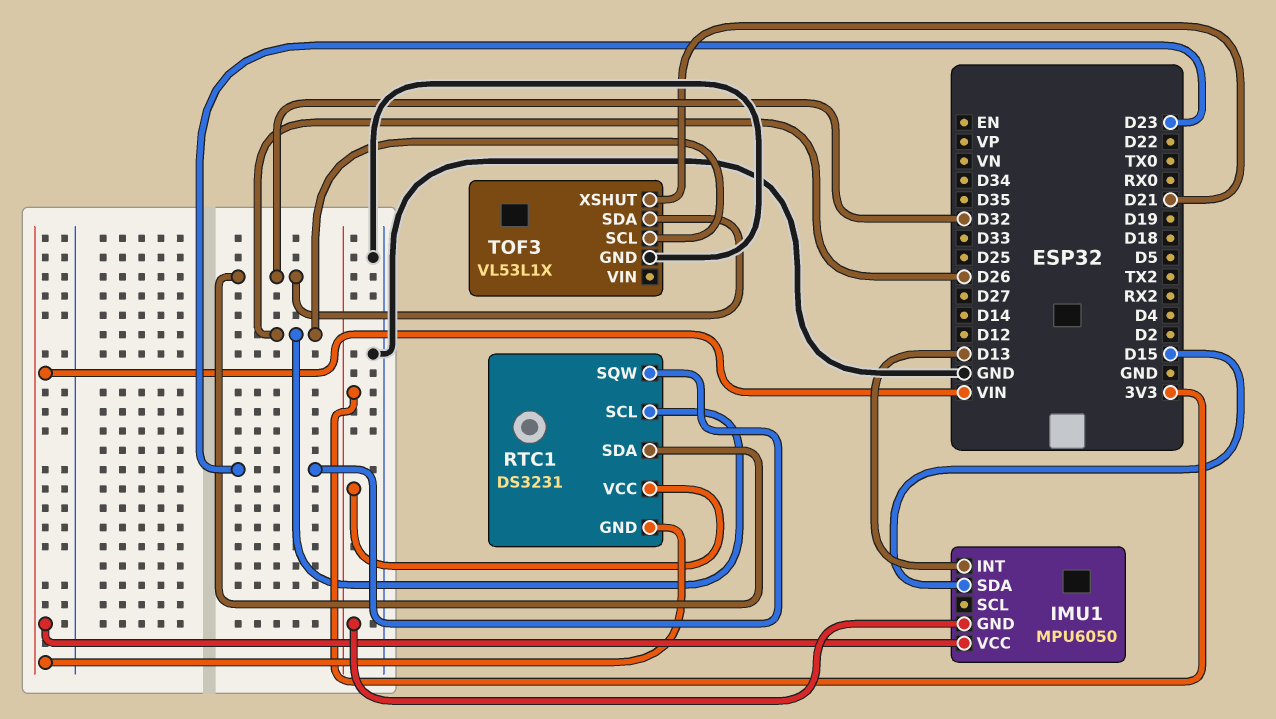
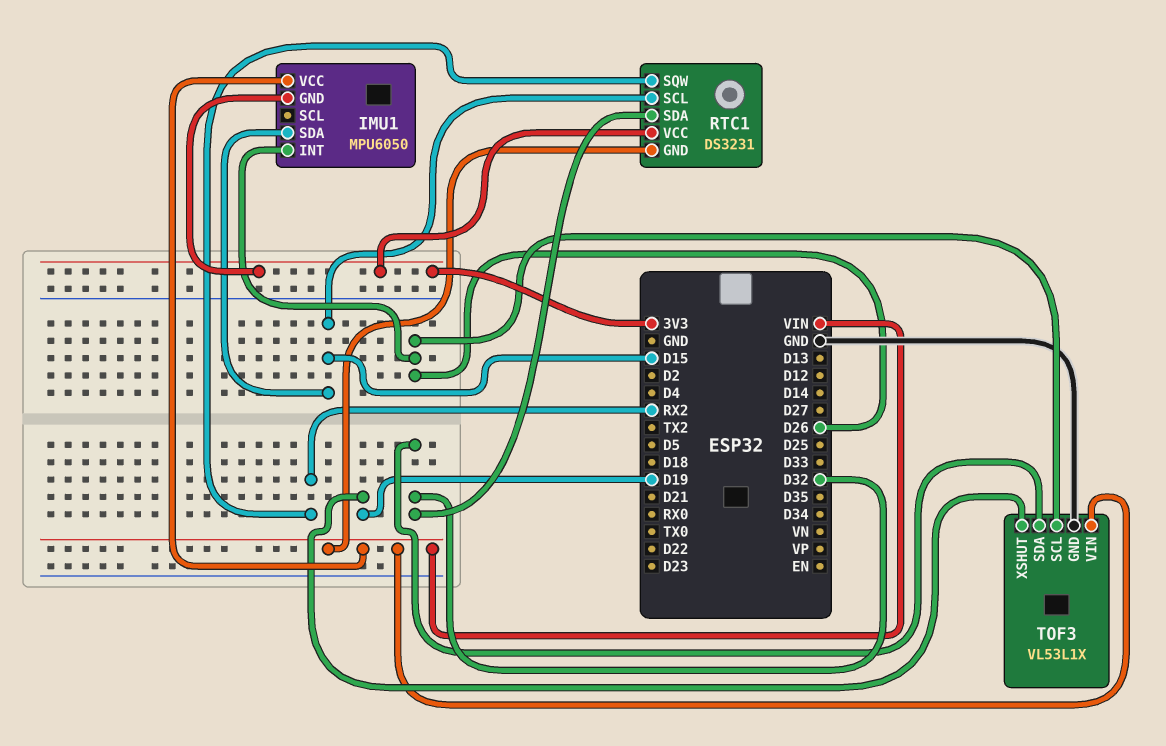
IMU1 pin INT: D13 -> D26
RTC1 pin SCL: D26 -> D15
RTC1 pin SQW: D23 -> RX2
TOF3 pin VIN: none -> VIN
TOF3 pin XSHUT: D21 -> D19

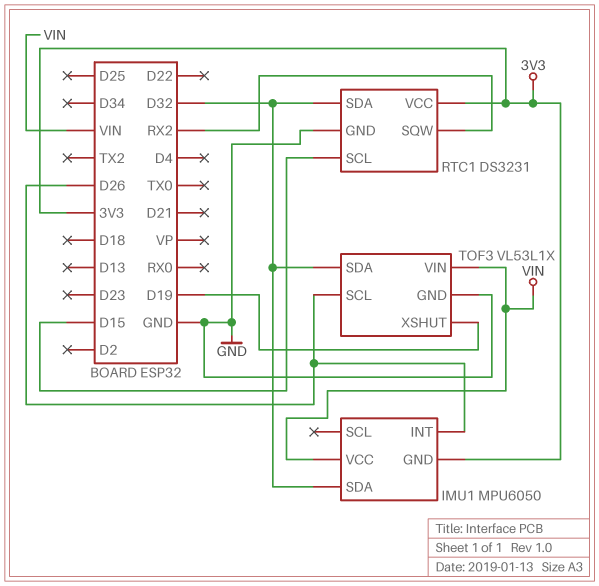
IMU1 pin SDA: D15 -> D32
RTC1 pin GND: VIN -> GND

